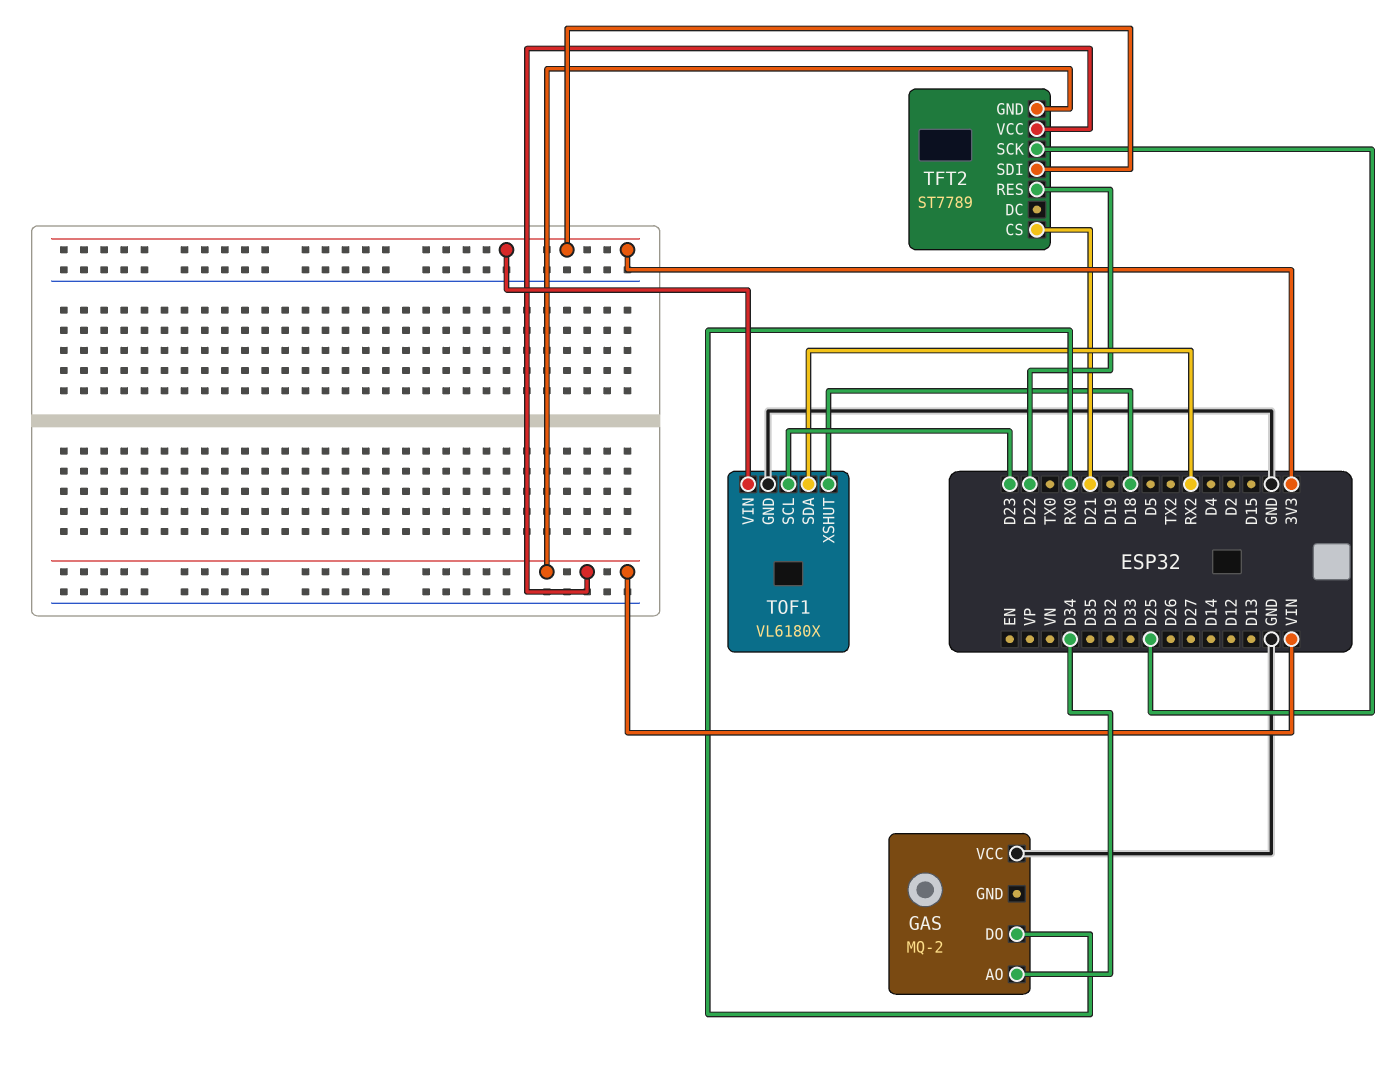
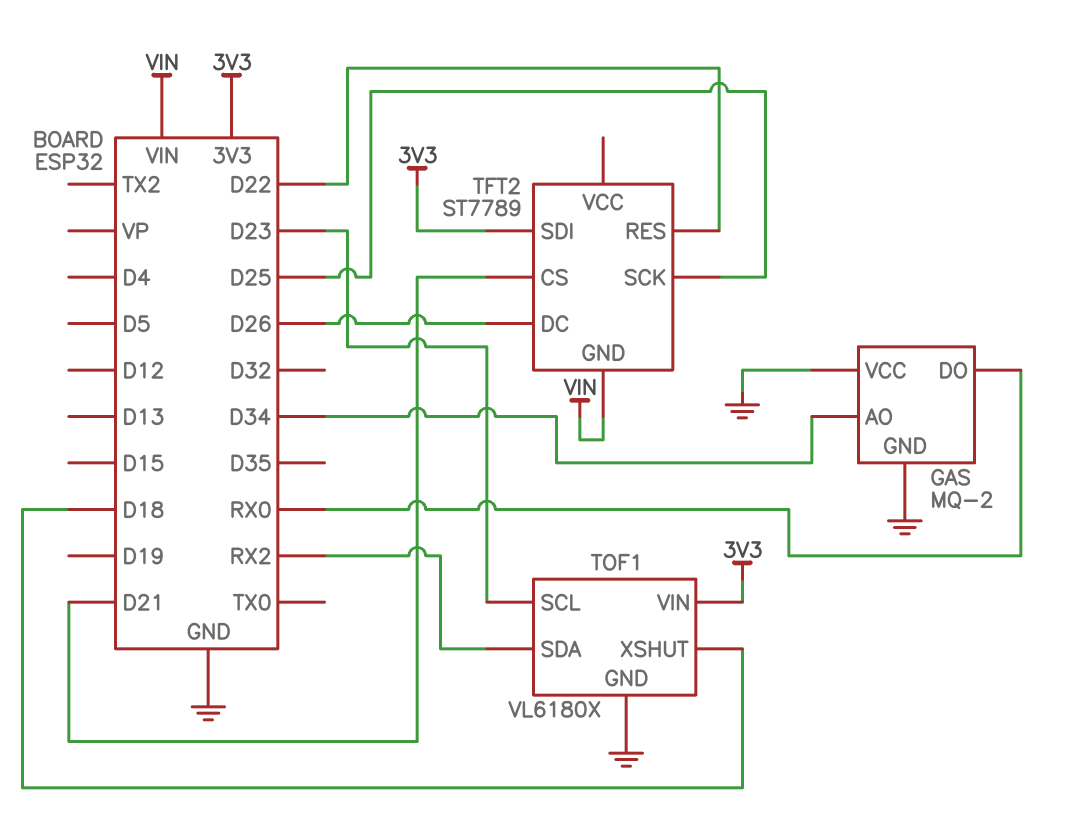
GAS pin GND: none -> GND
TFT2 pin DC: none -> D26
TFT2 pin VCC: VIN -> none

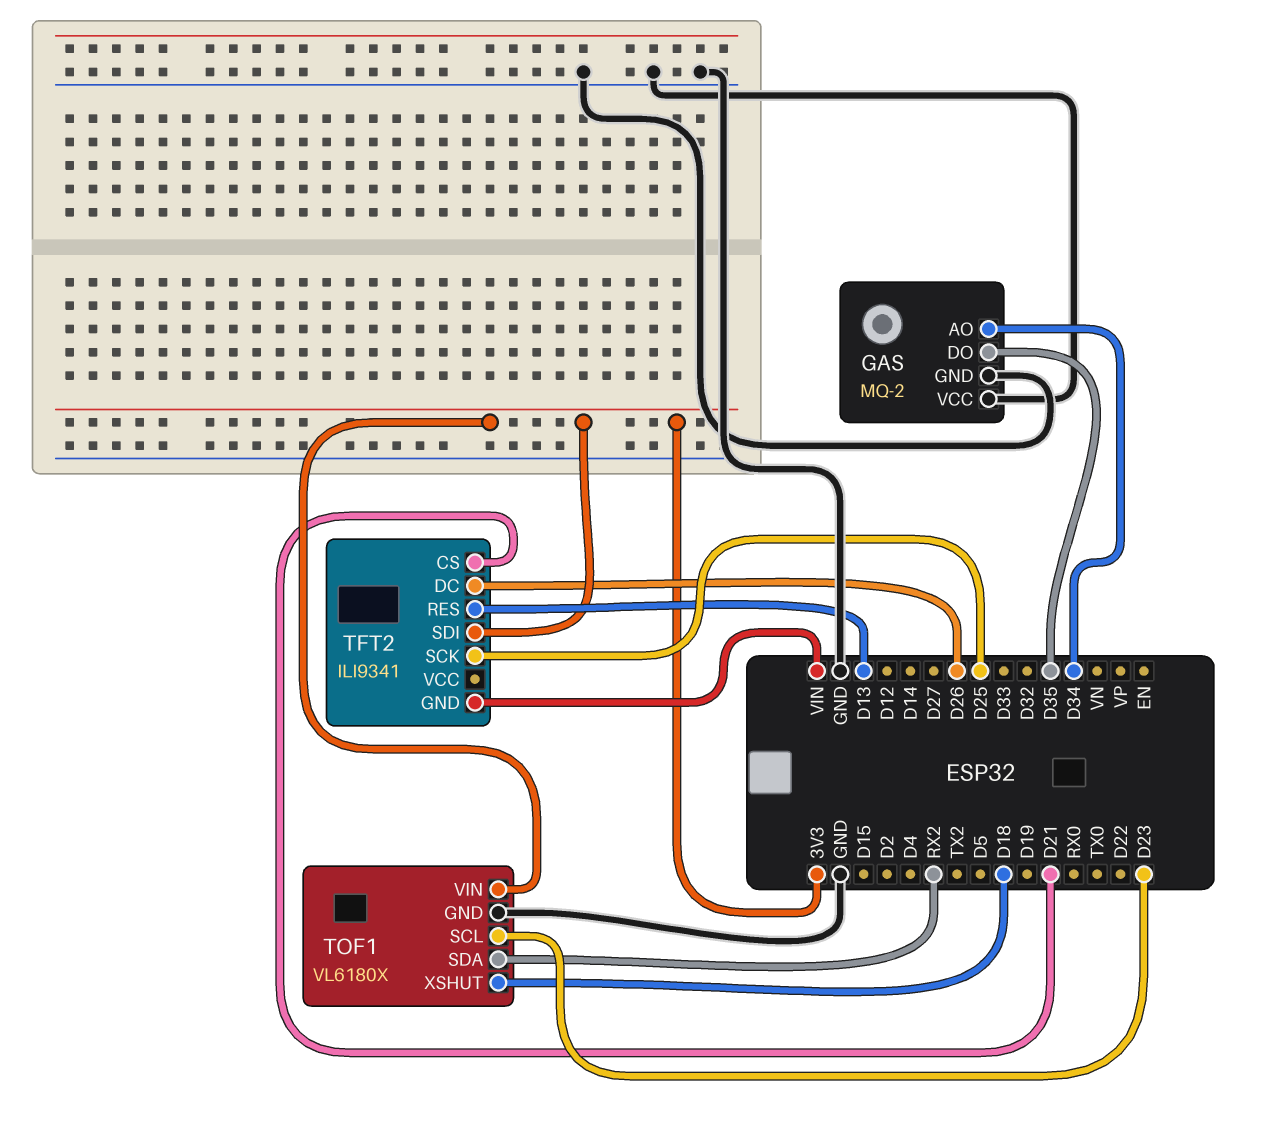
GAS pin DO: RX0 -> D35
TFT2: ST7789 -> ILI9341
TFT2 pin RES: D22 -> D13

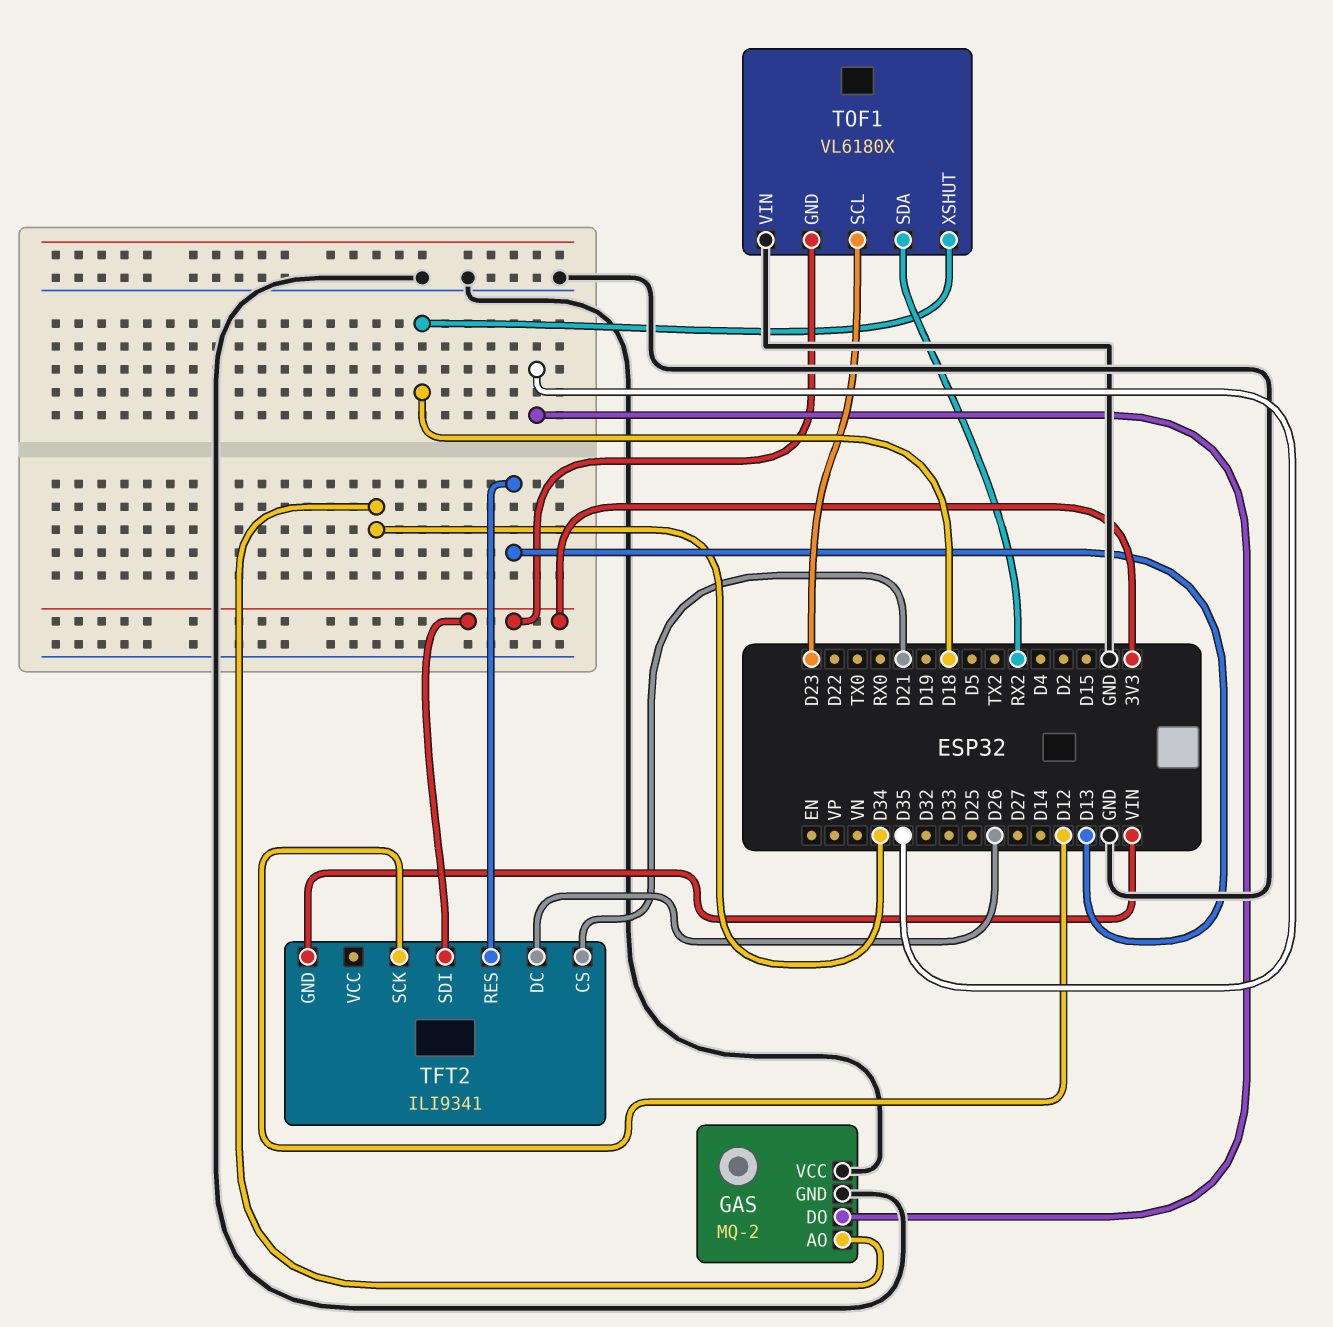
TFT2 pin SCK: D25 -> D12
TOF1 pin GND: GND -> 3V3
TOF1 pin VIN: 3V3 -> GND

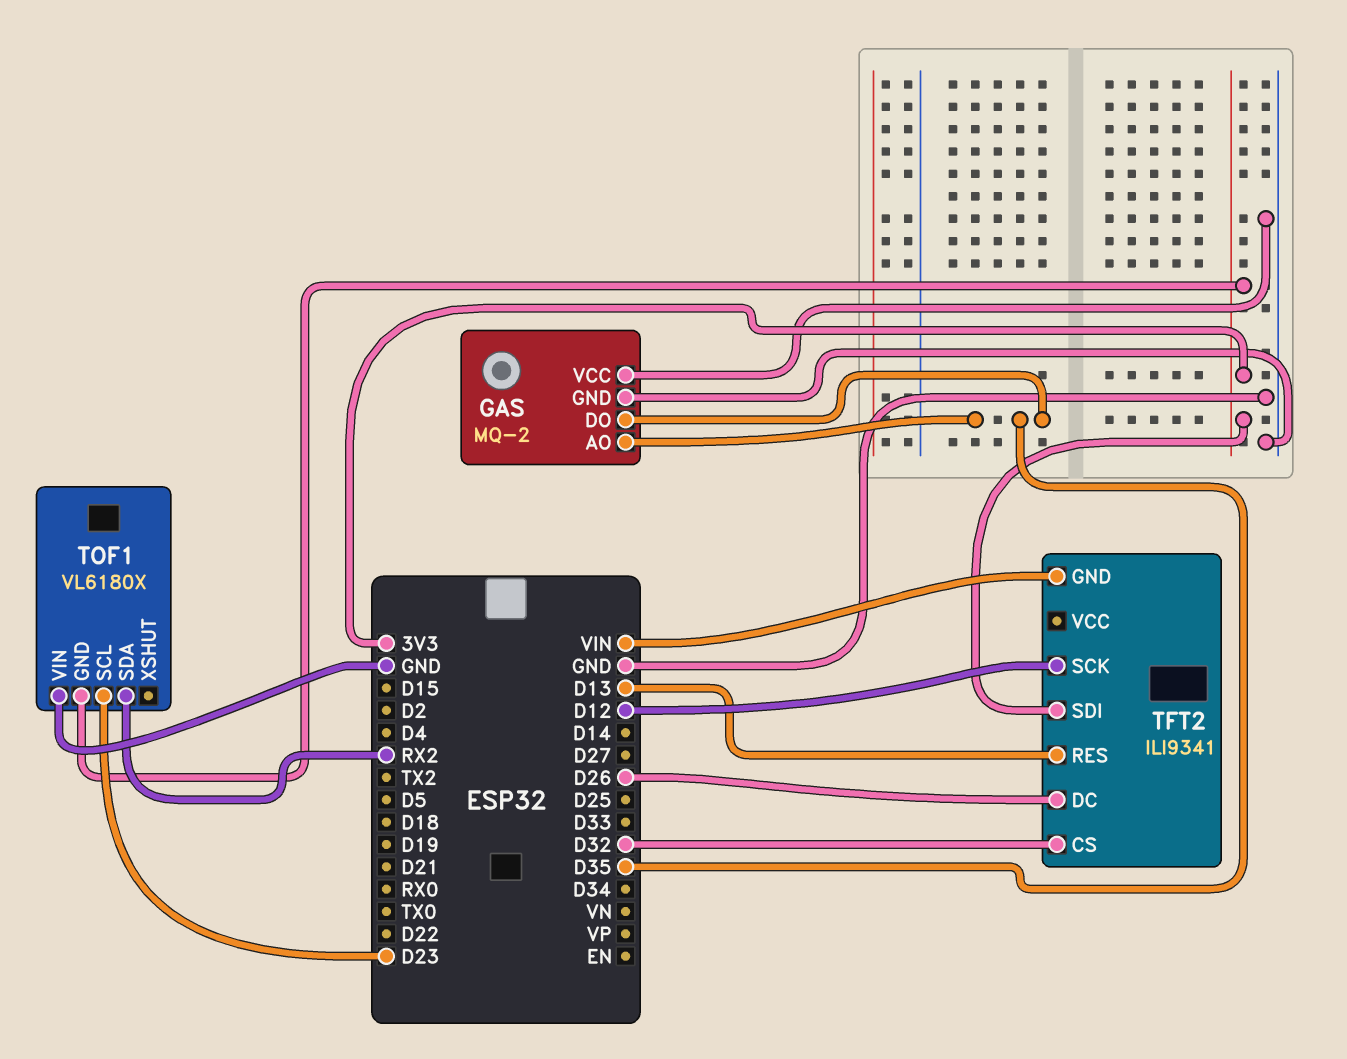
GAS pin AO: D34 -> D35
TFT2 pin CS: D21 -> D32
TOF1 pin XSHUT: D18 -> none

